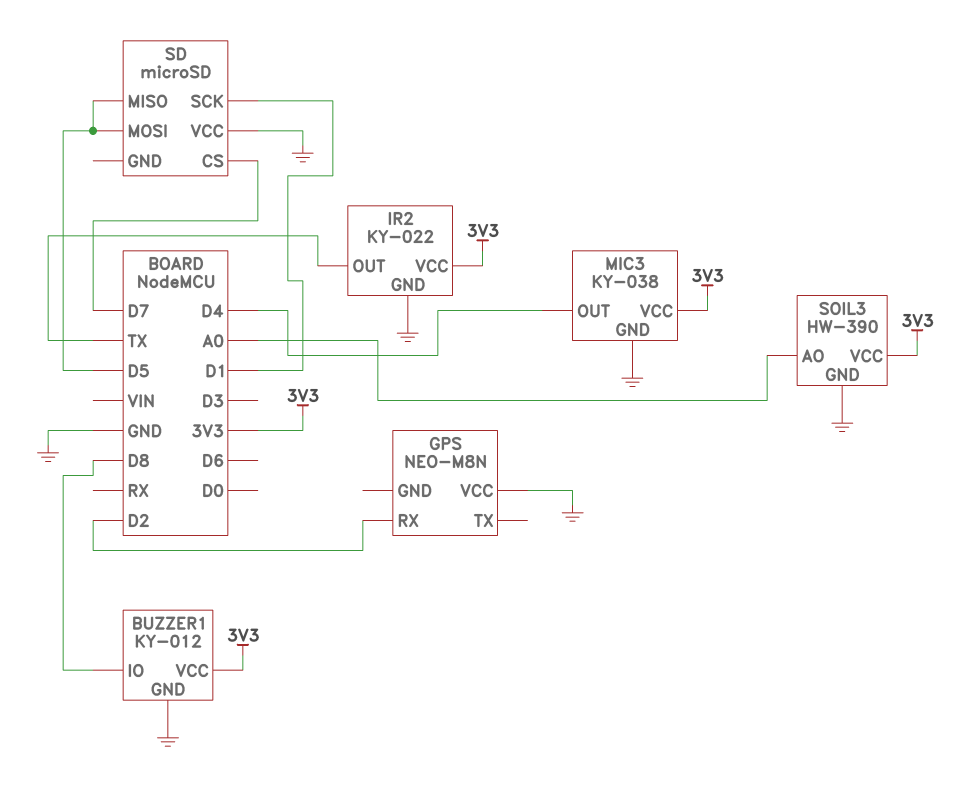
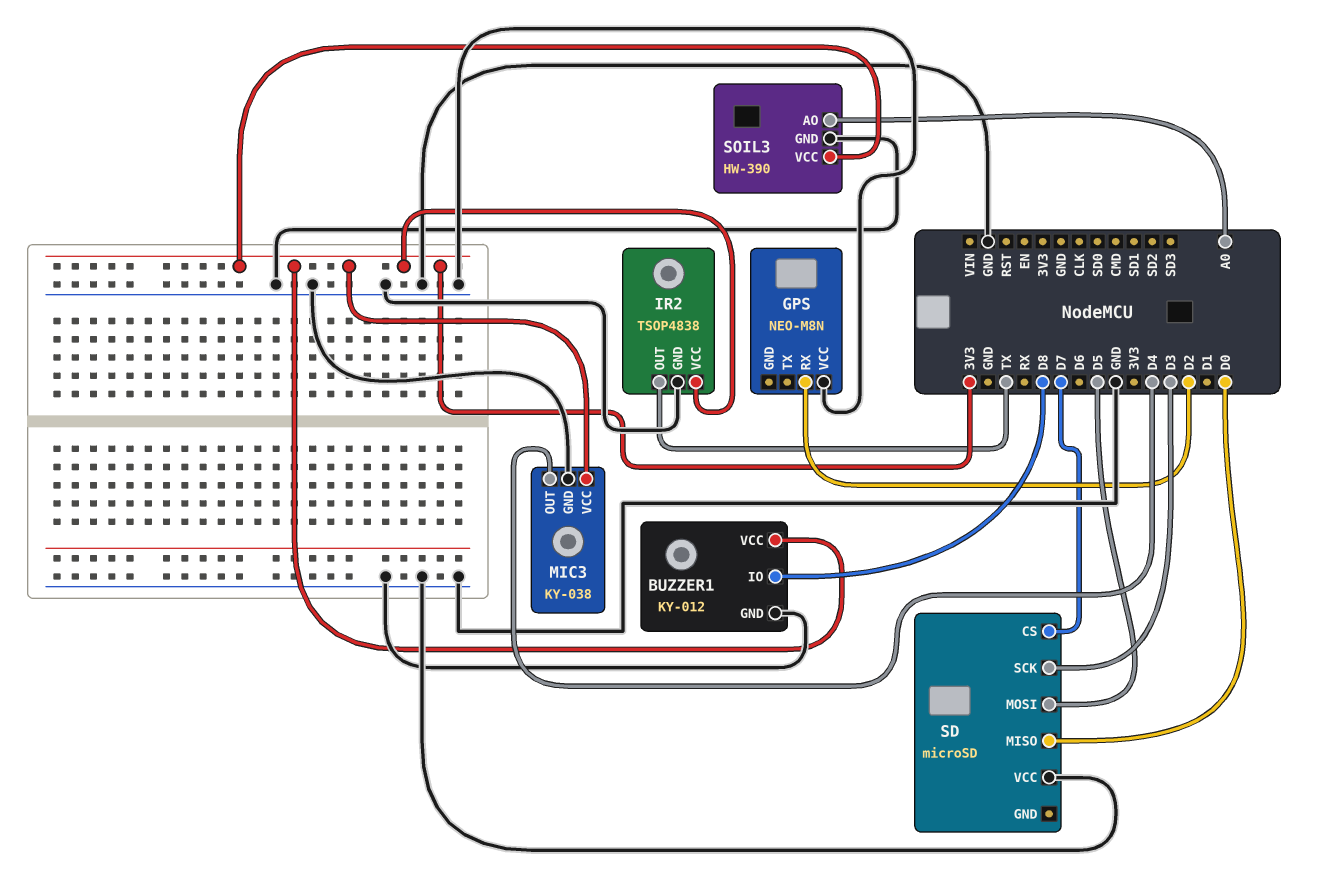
IR2: KY-022 -> TSOP4838
SD pin MISO: D5 -> D0
SD pin SCK: D1 -> D3

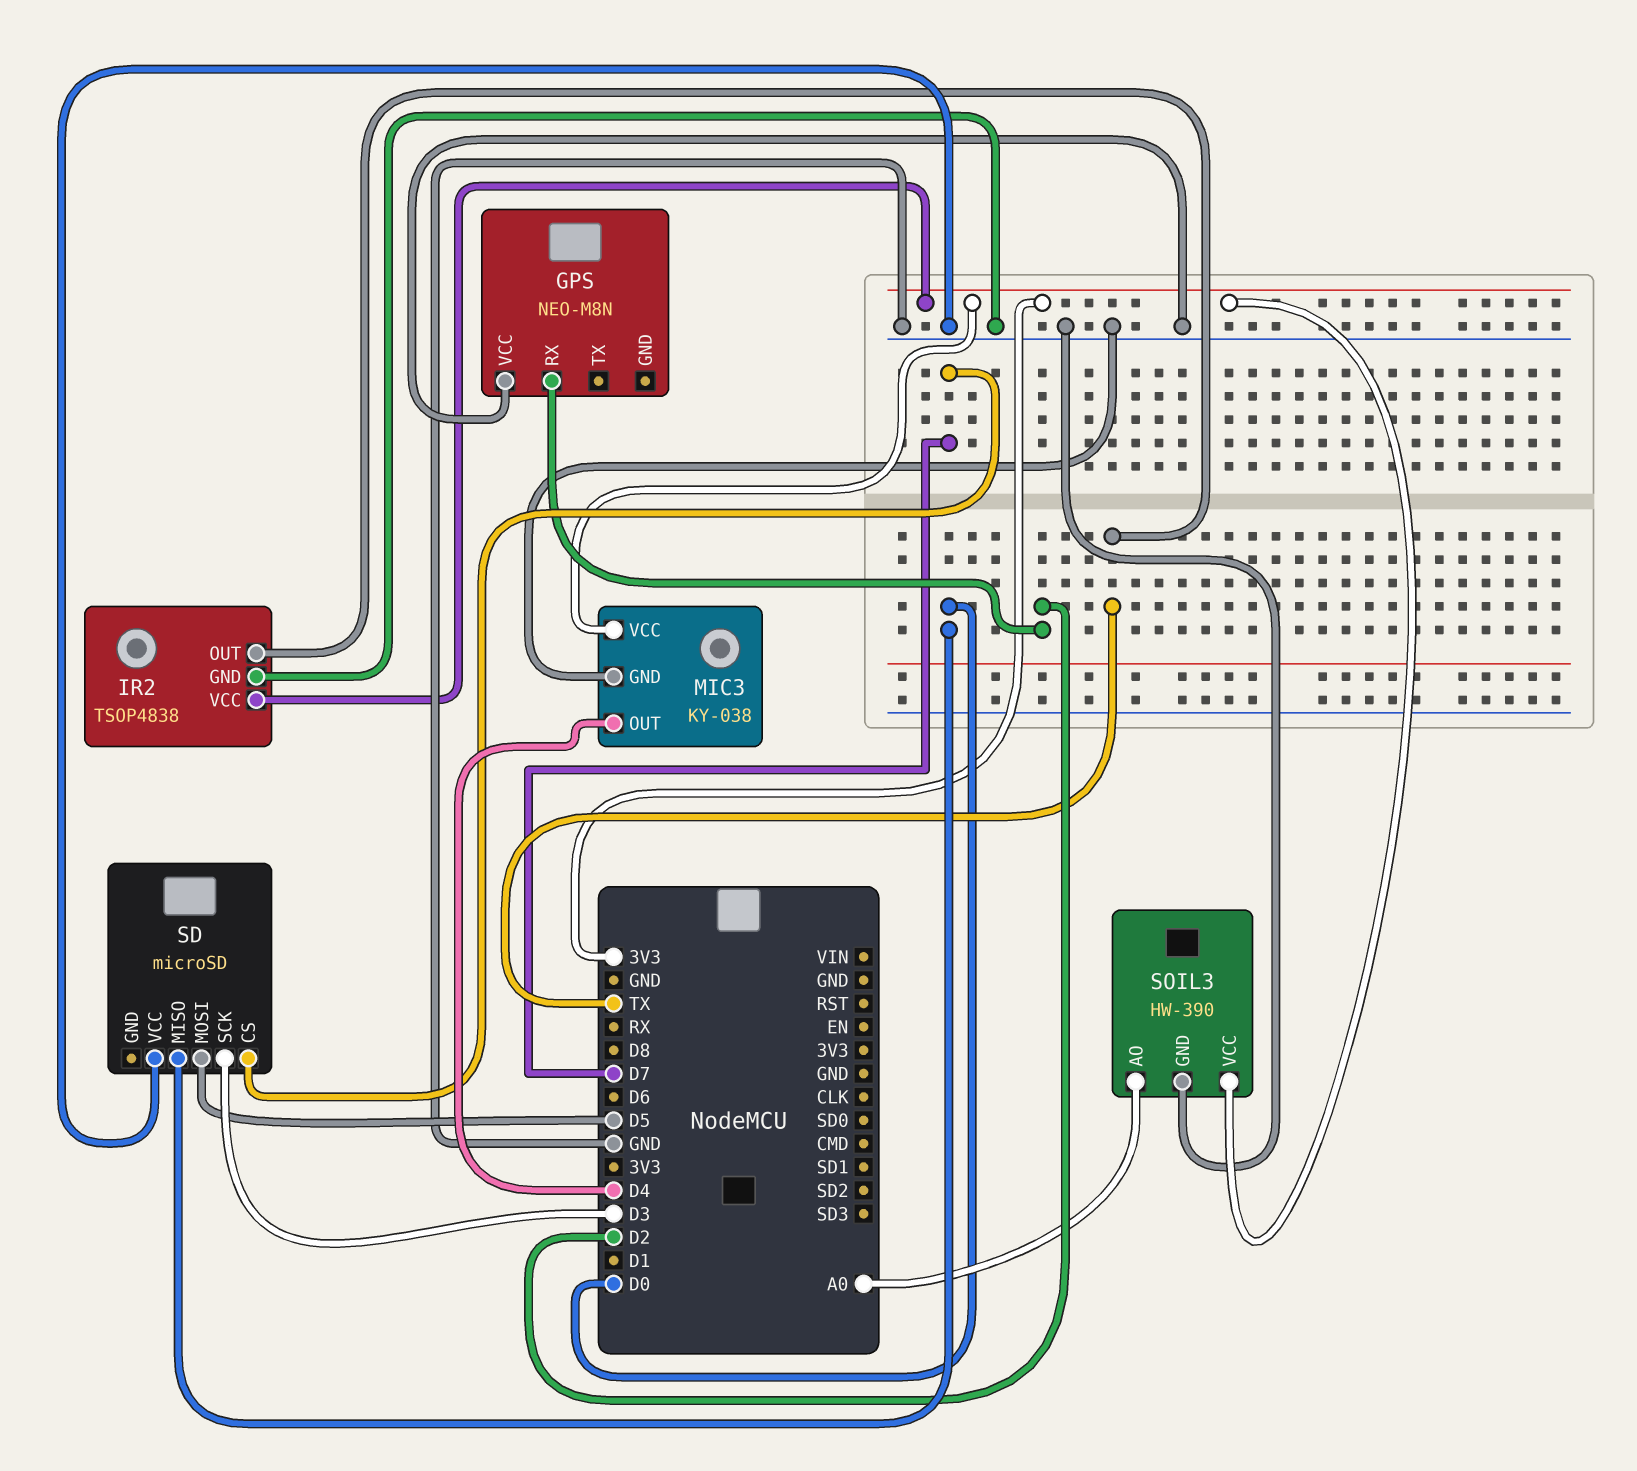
BUZZER1: KY-012 -> none
BUZZER1 pin GND: GND -> none
BUZZER1 pin IO: D8 -> none
BUZZER1 pin VCC: 3V3 -> none

